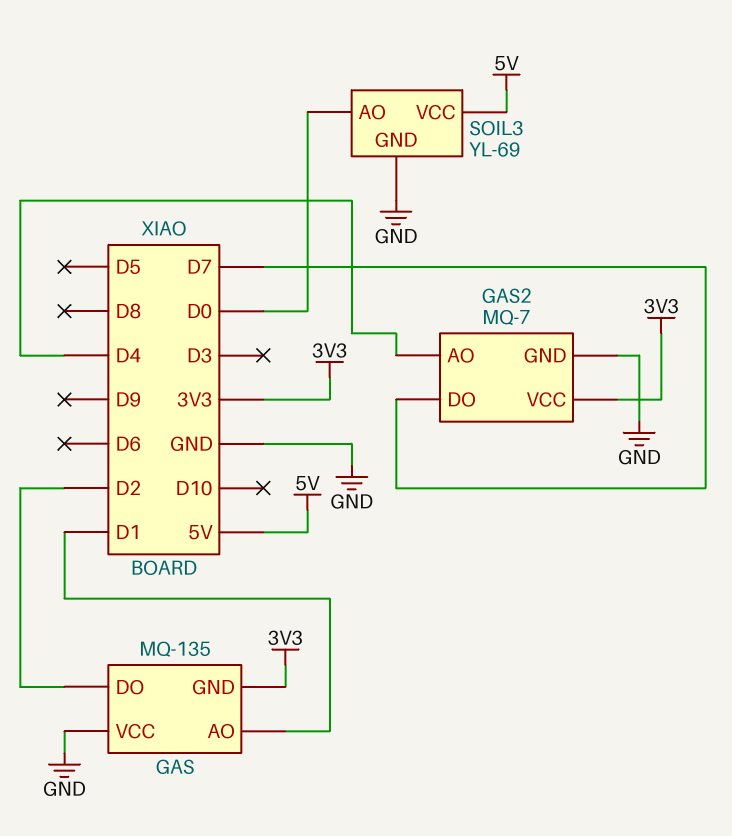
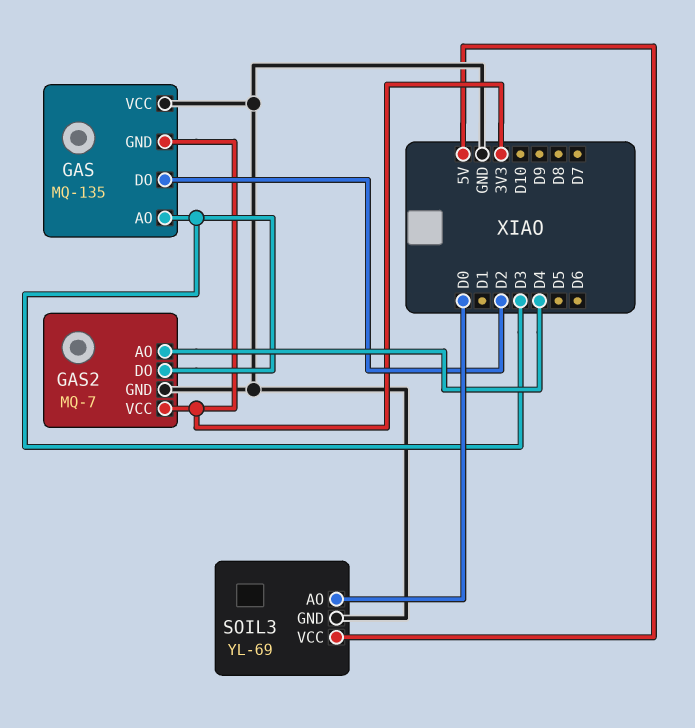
GAS pin AO: D1 -> D3
GAS2 pin DO: D7 -> D3

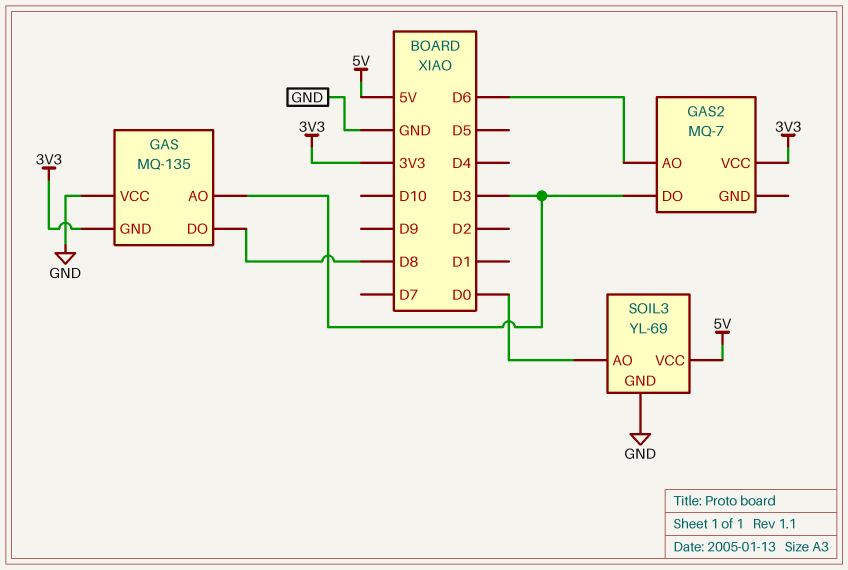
GAS pin DO: D2 -> D8
GAS2 pin AO: D4 -> D6
GAS2 pin GND: GND -> none

